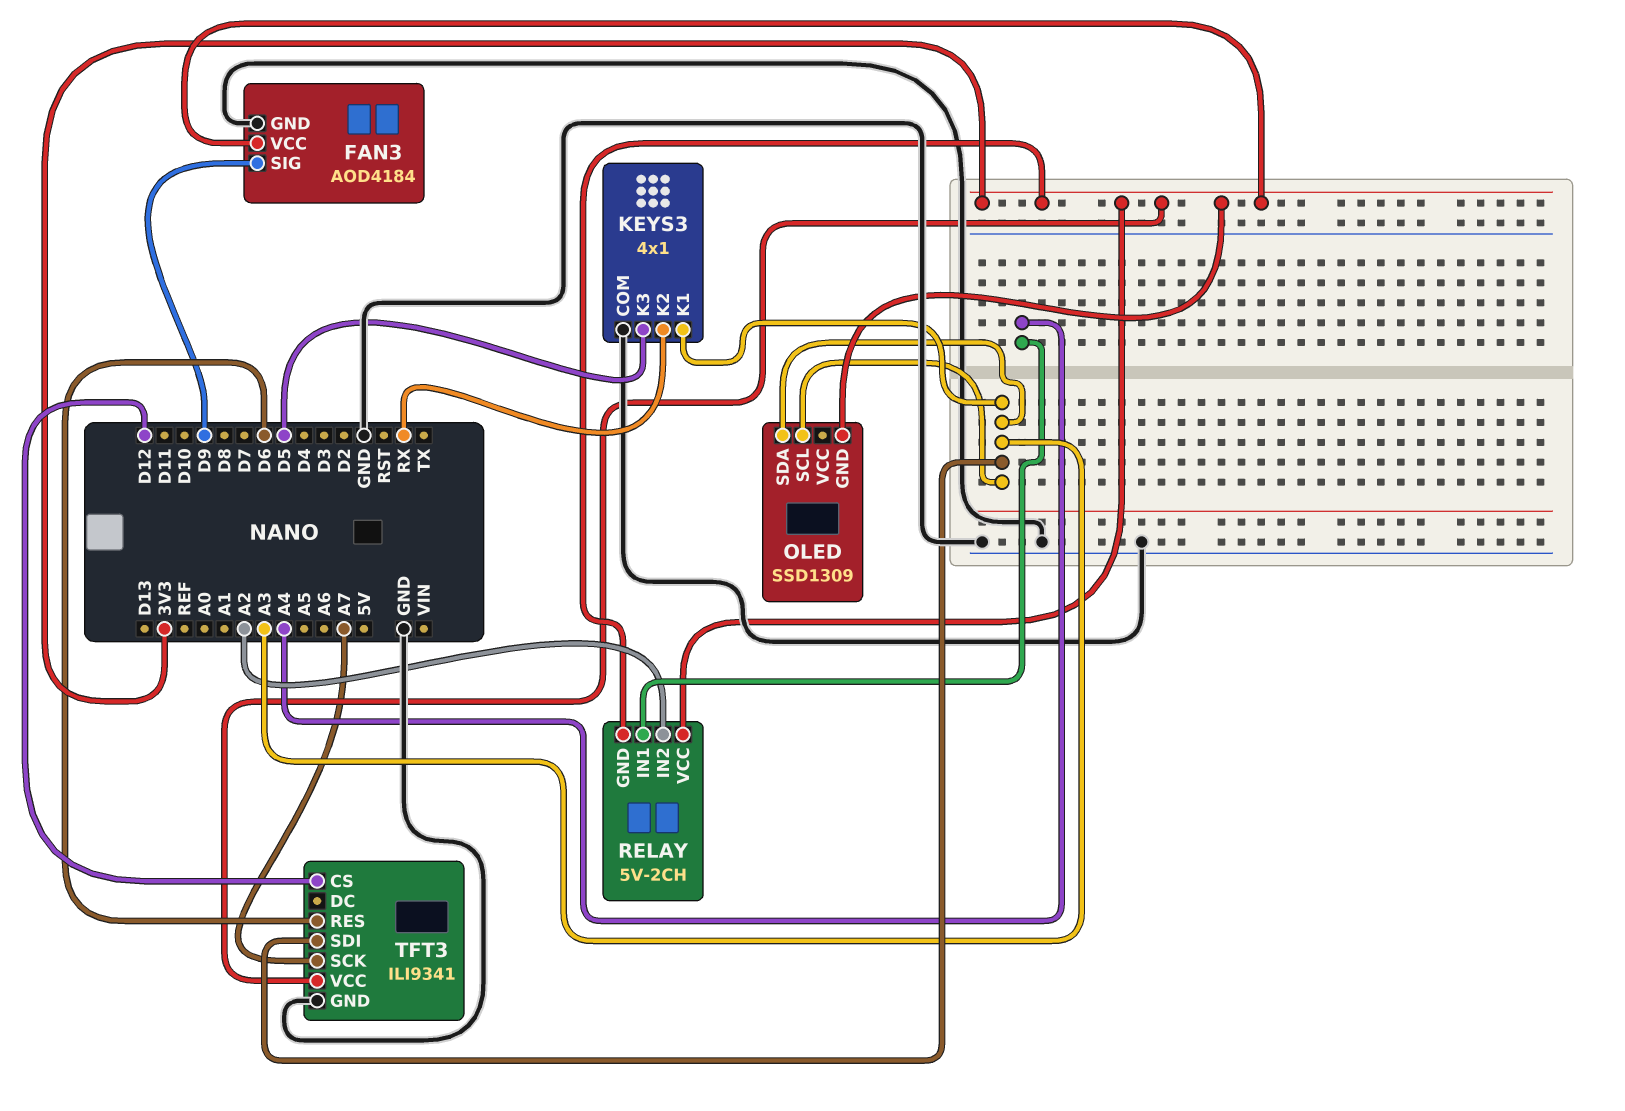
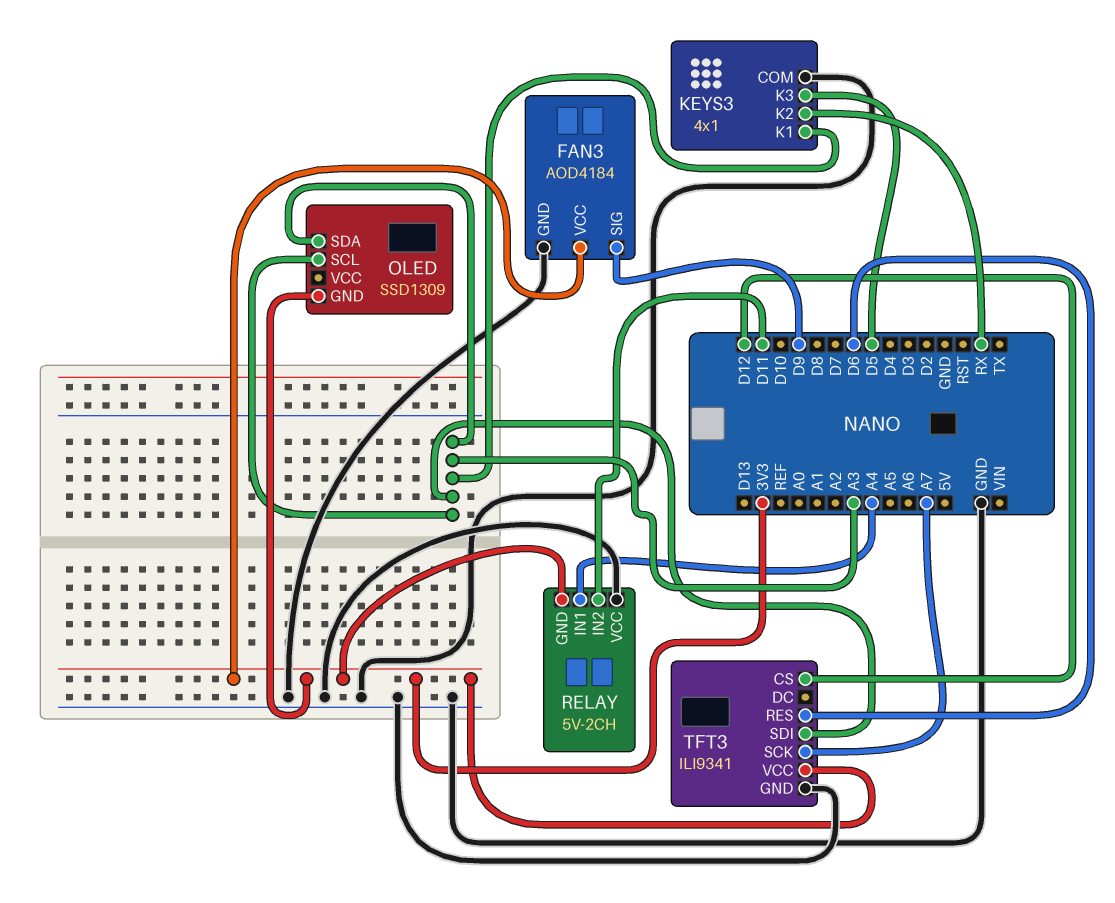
RELAY pin IN2: A2 -> D11
RELAY pin VCC: 3V3 -> GND

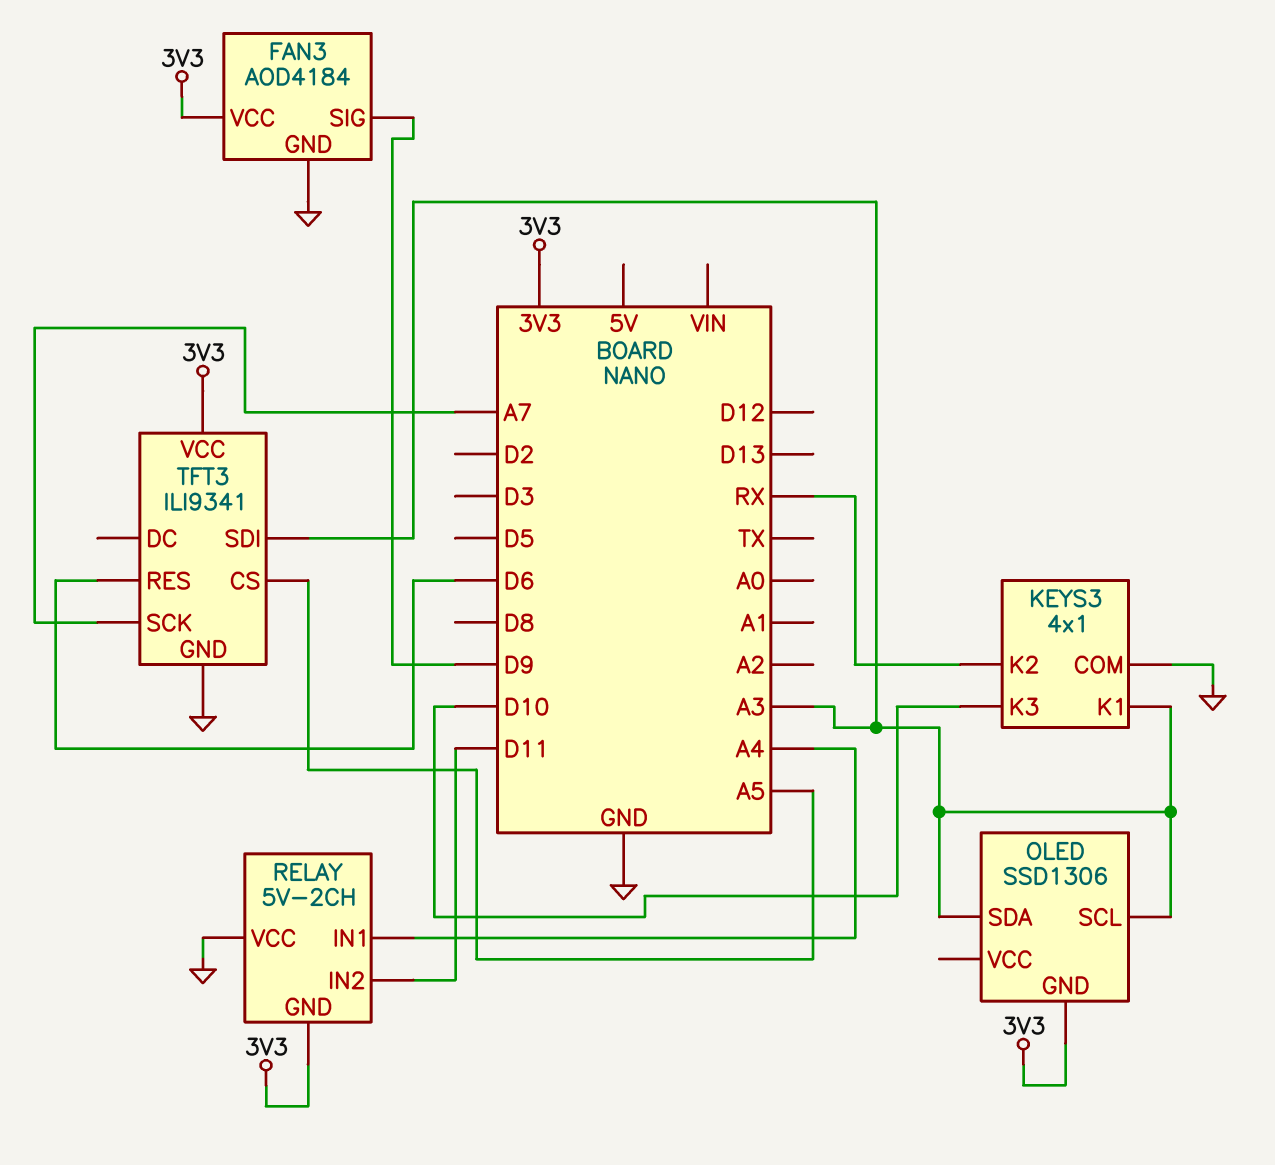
KEYS3 pin K3: D5 -> D10
OLED: SSD1309 -> SSD1306
TFT3 pin CS: D12 -> A5

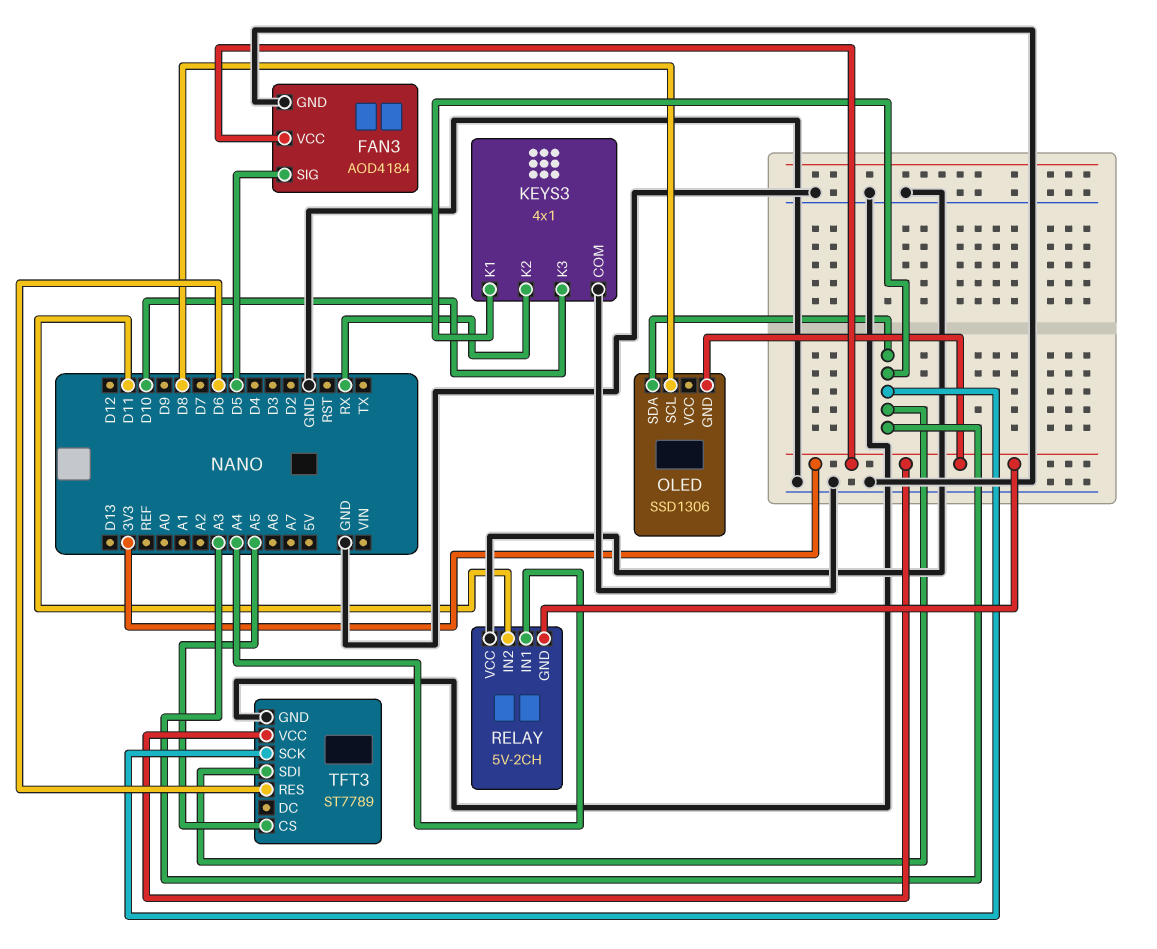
FAN3 pin SIG: D9 -> D5
OLED pin SCL: A3 -> D8
TFT3: ILI9341 -> ST7789
TFT3 pin SCK: A7 -> A3

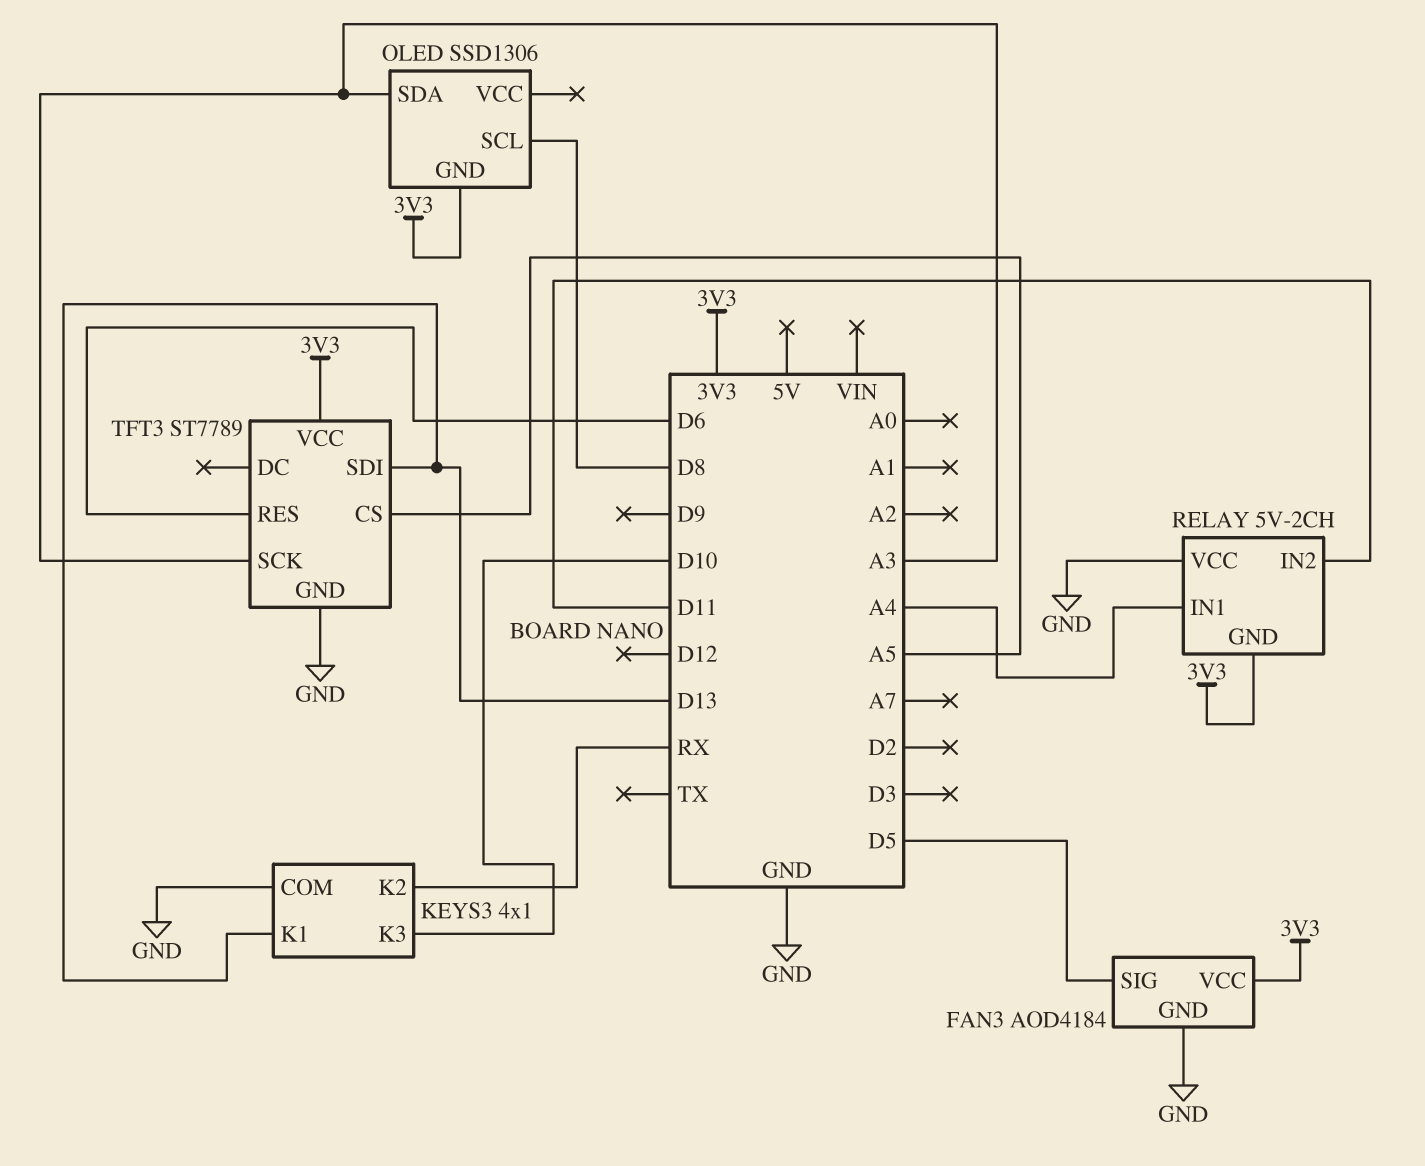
KEYS3 pin K1: A3 -> D13
TFT3 pin SDI: A3 -> D13

